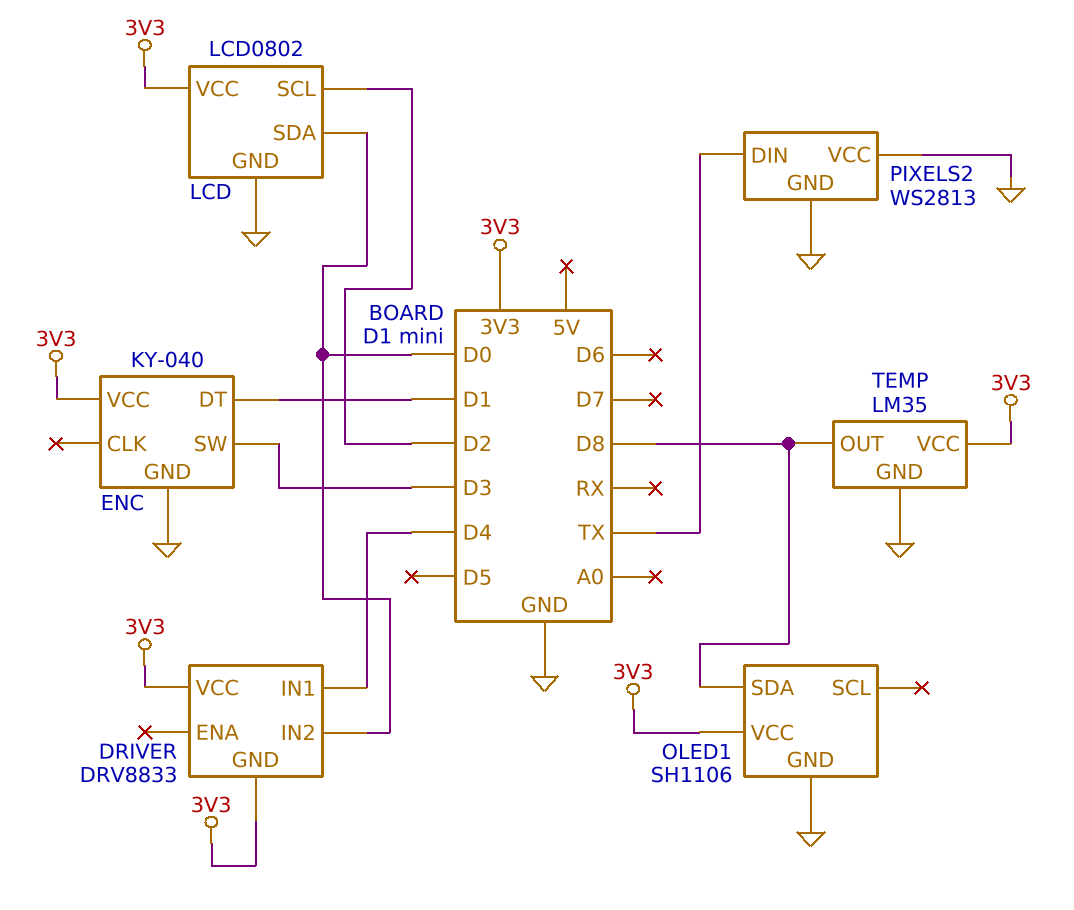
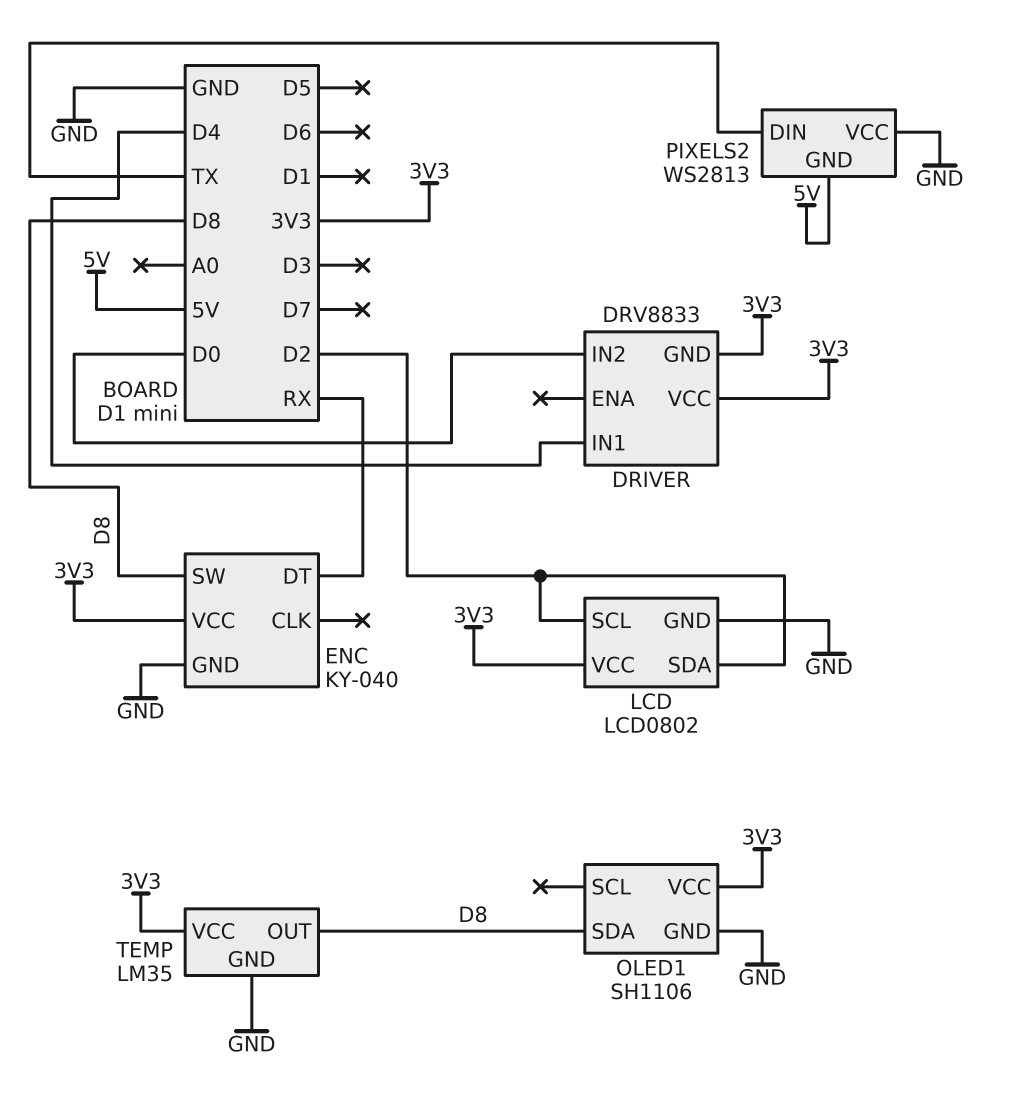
ENC pin DT: D1 -> RX
ENC pin SW: D3 -> D8
LCD pin SDA: D0 -> D2
PIXELS2 pin GND: GND -> 5V

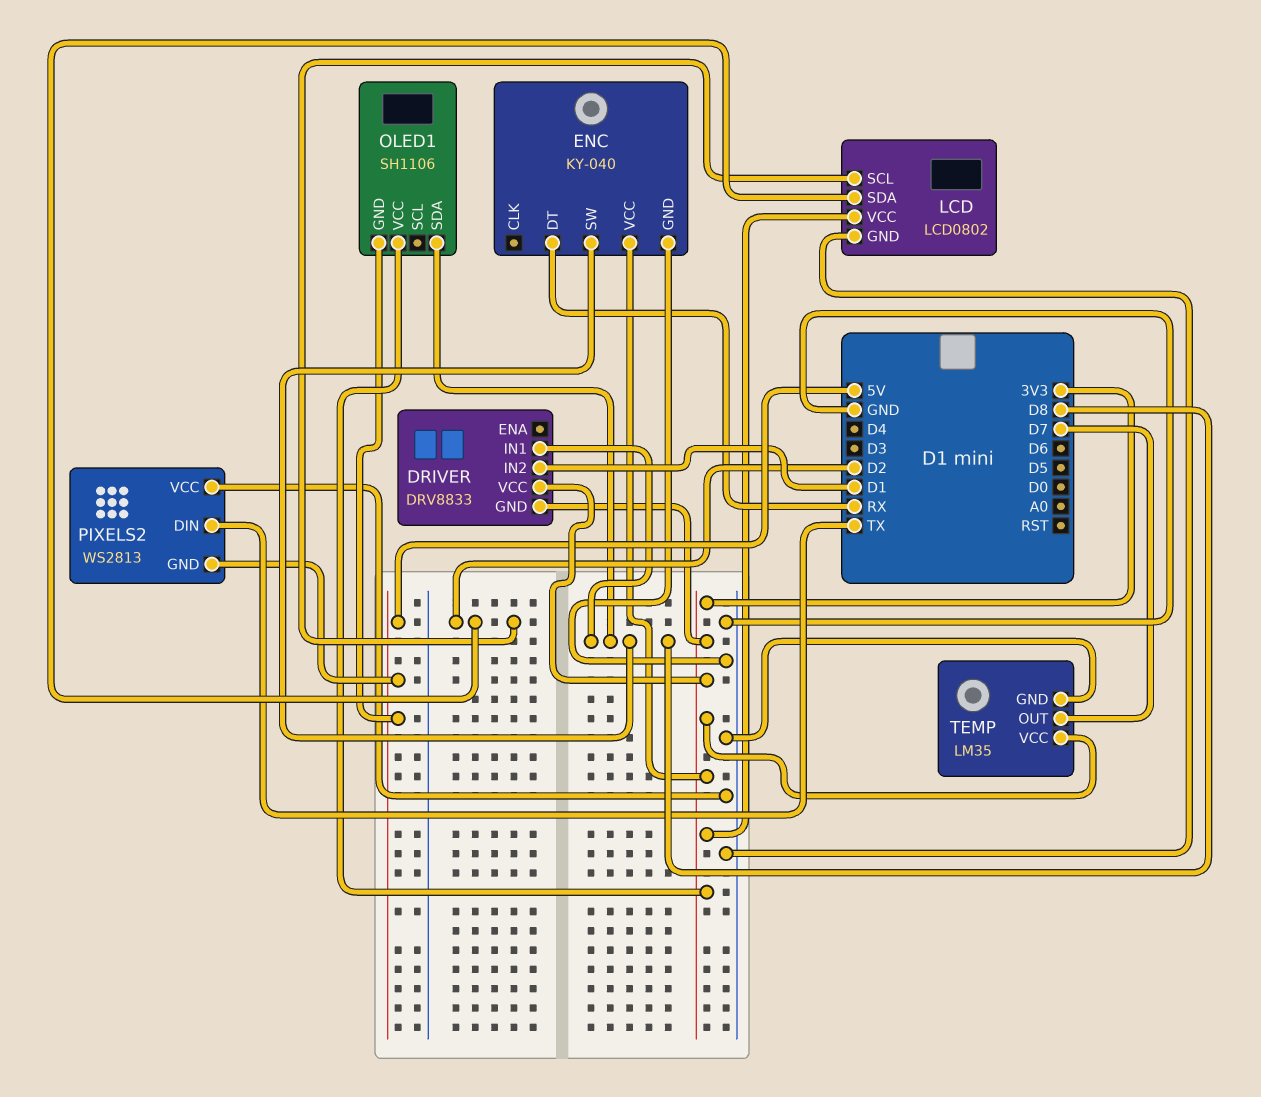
DRIVER pin IN1: D4 -> D8
DRIVER pin IN2: D0 -> D1
OLED1 pin GND: GND -> 5V
TEMP pin OUT: D8 -> D7

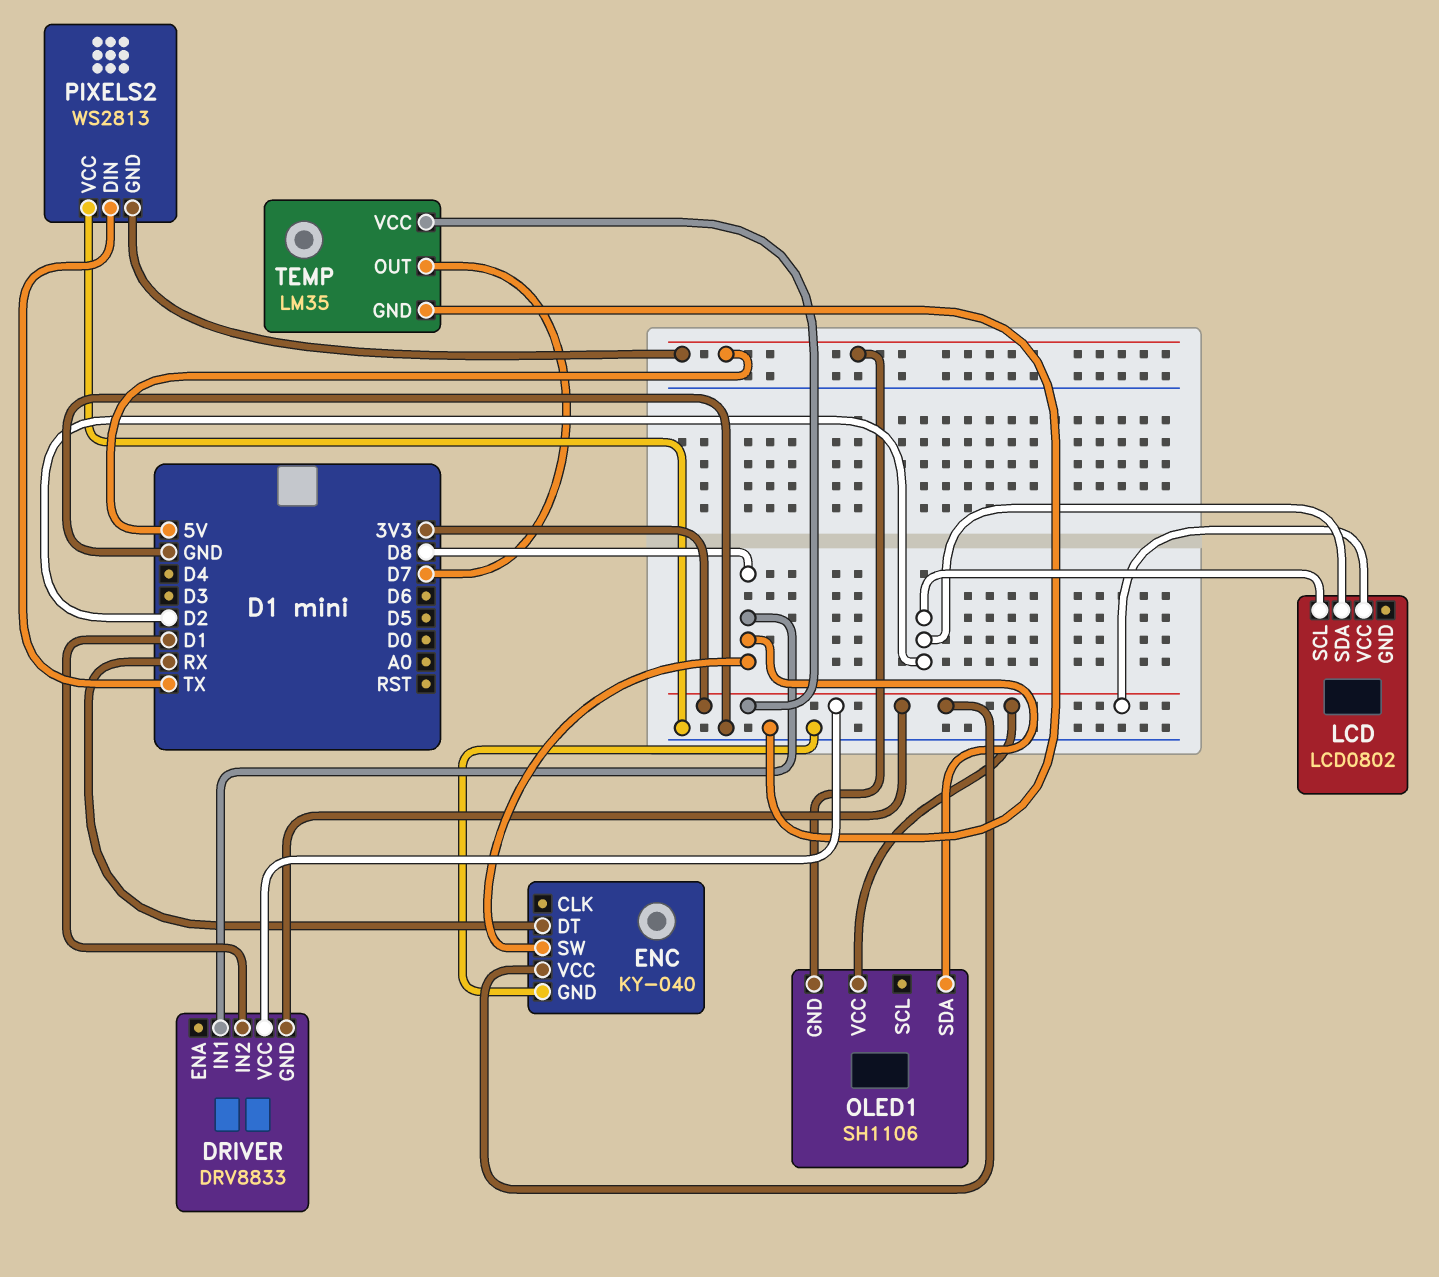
LCD pin GND: GND -> none

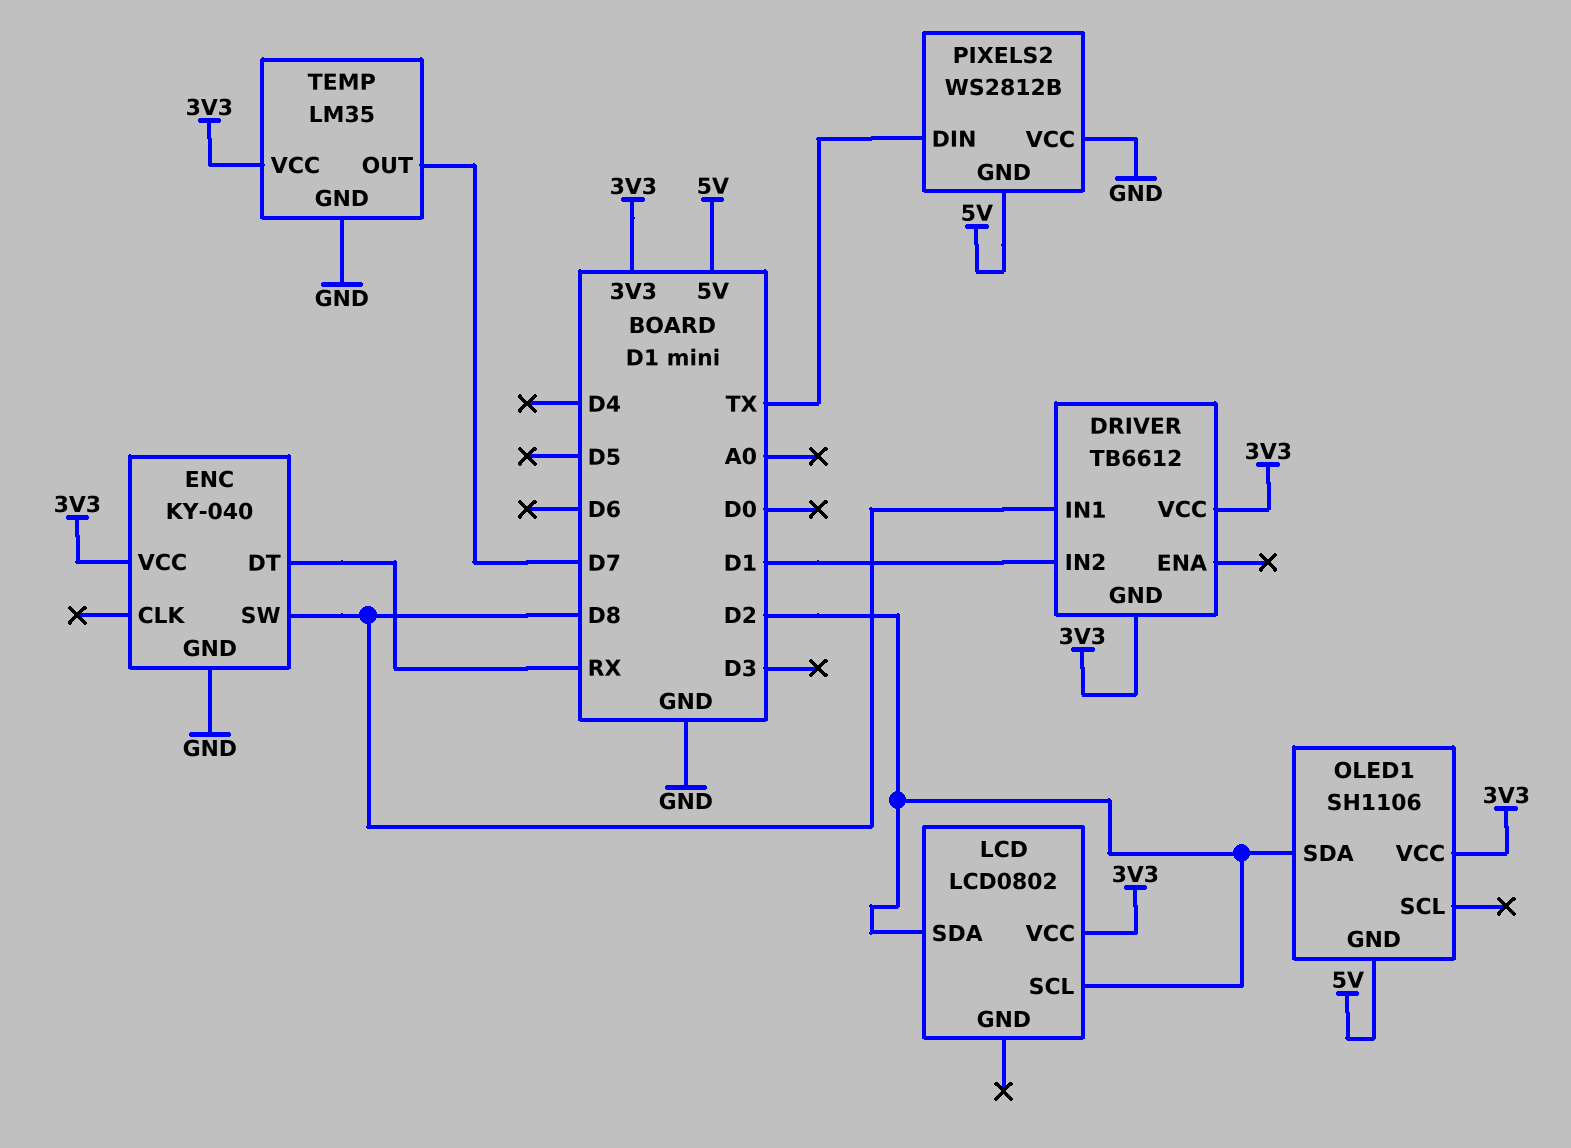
DRIVER: DRV8833 -> TB6612
OLED1 pin SDA: D8 -> D2
PIXELS2: WS2813 -> WS2812B

